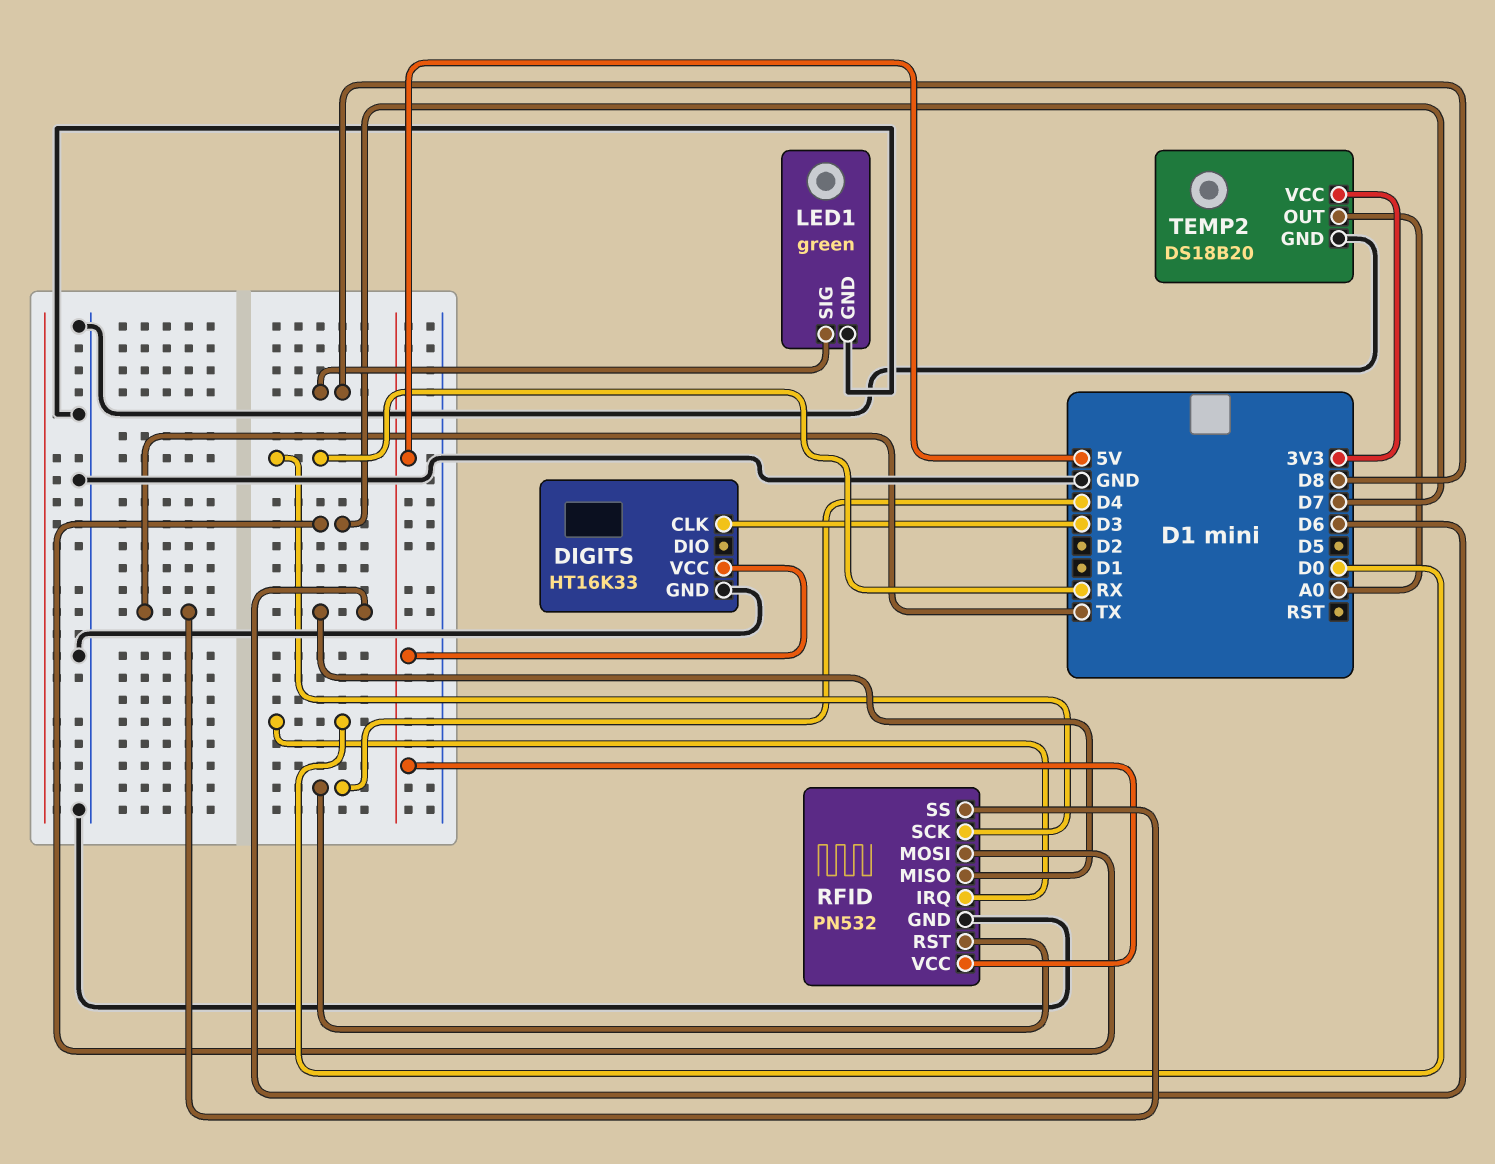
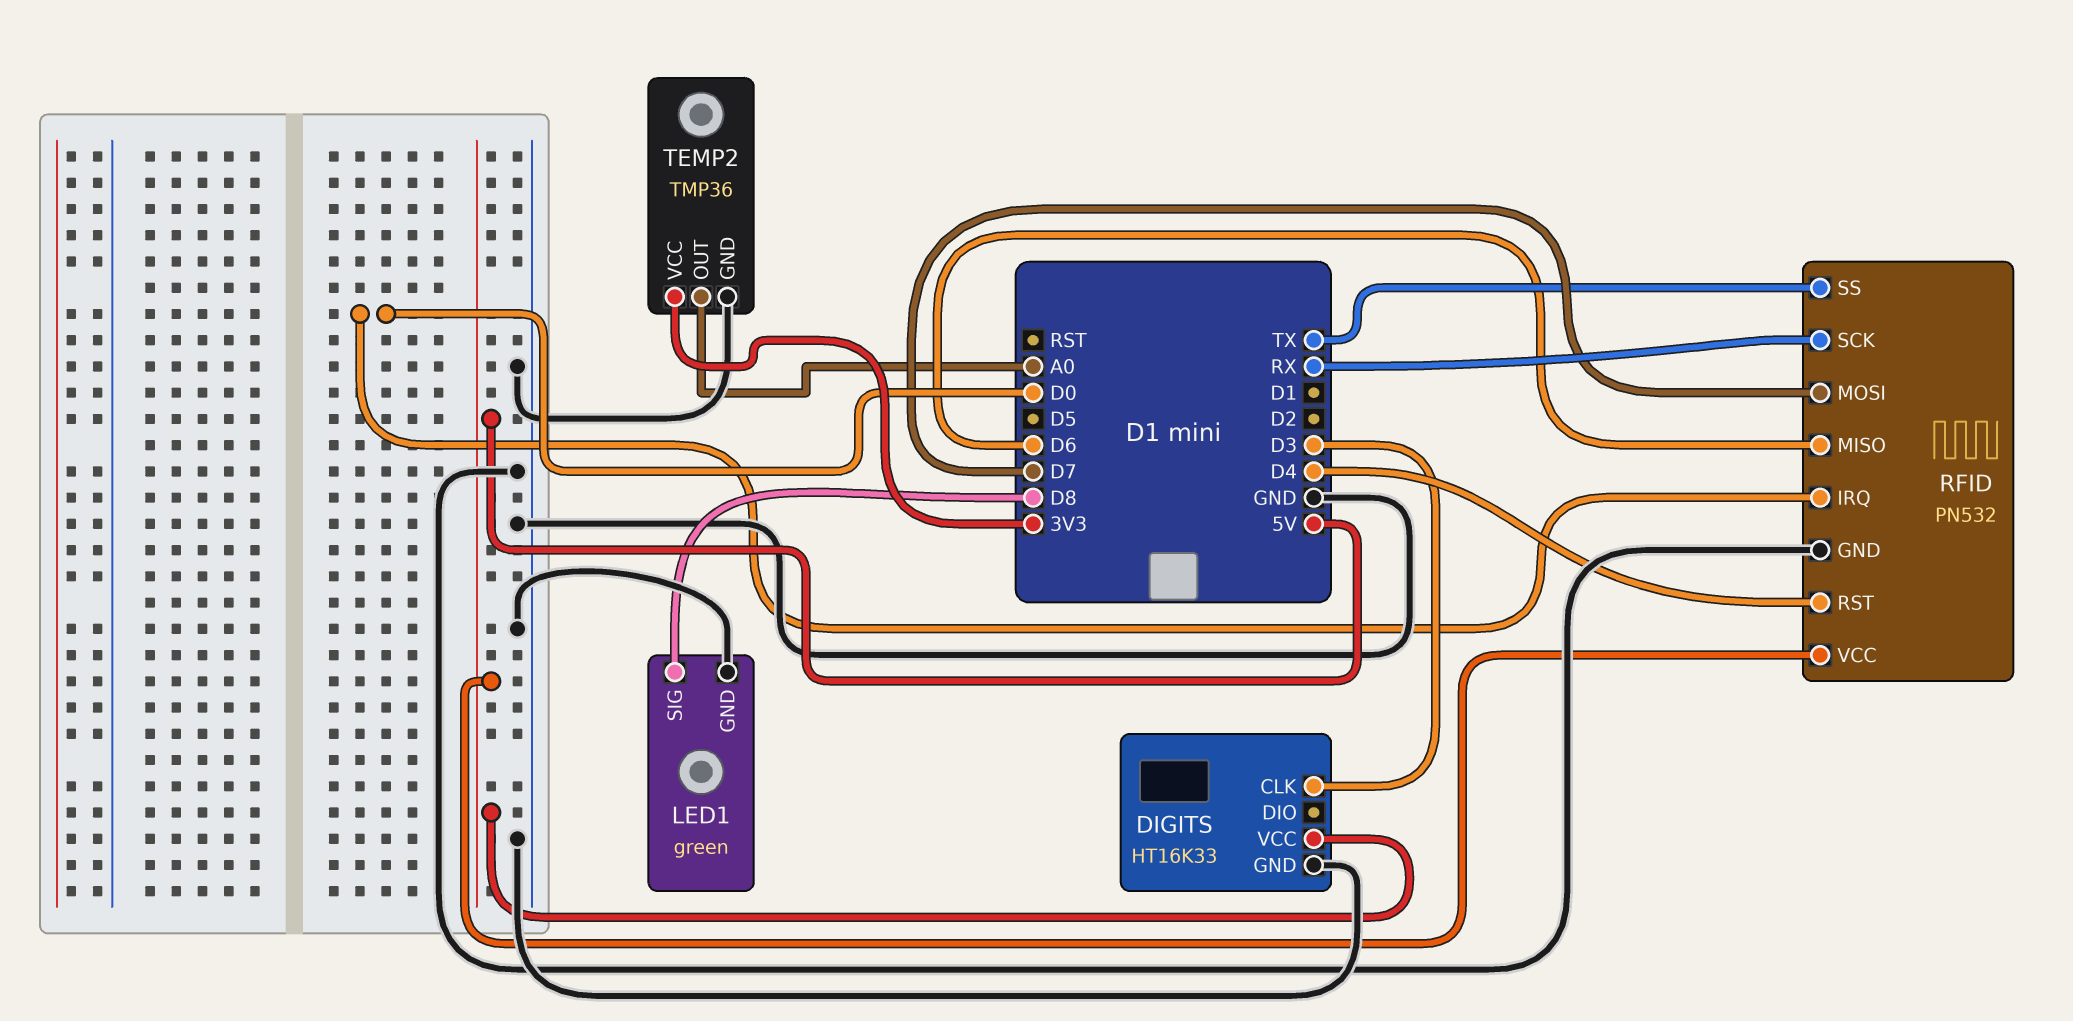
TEMP2: DS18B20 -> TMP36

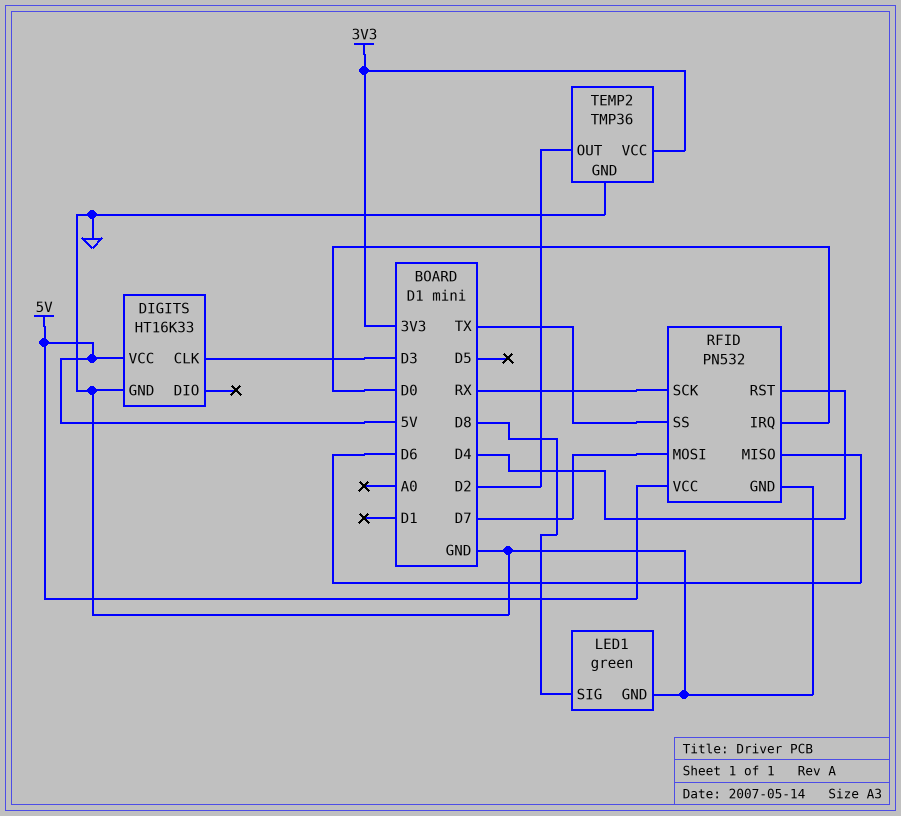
TEMP2 pin OUT: A0 -> D2

